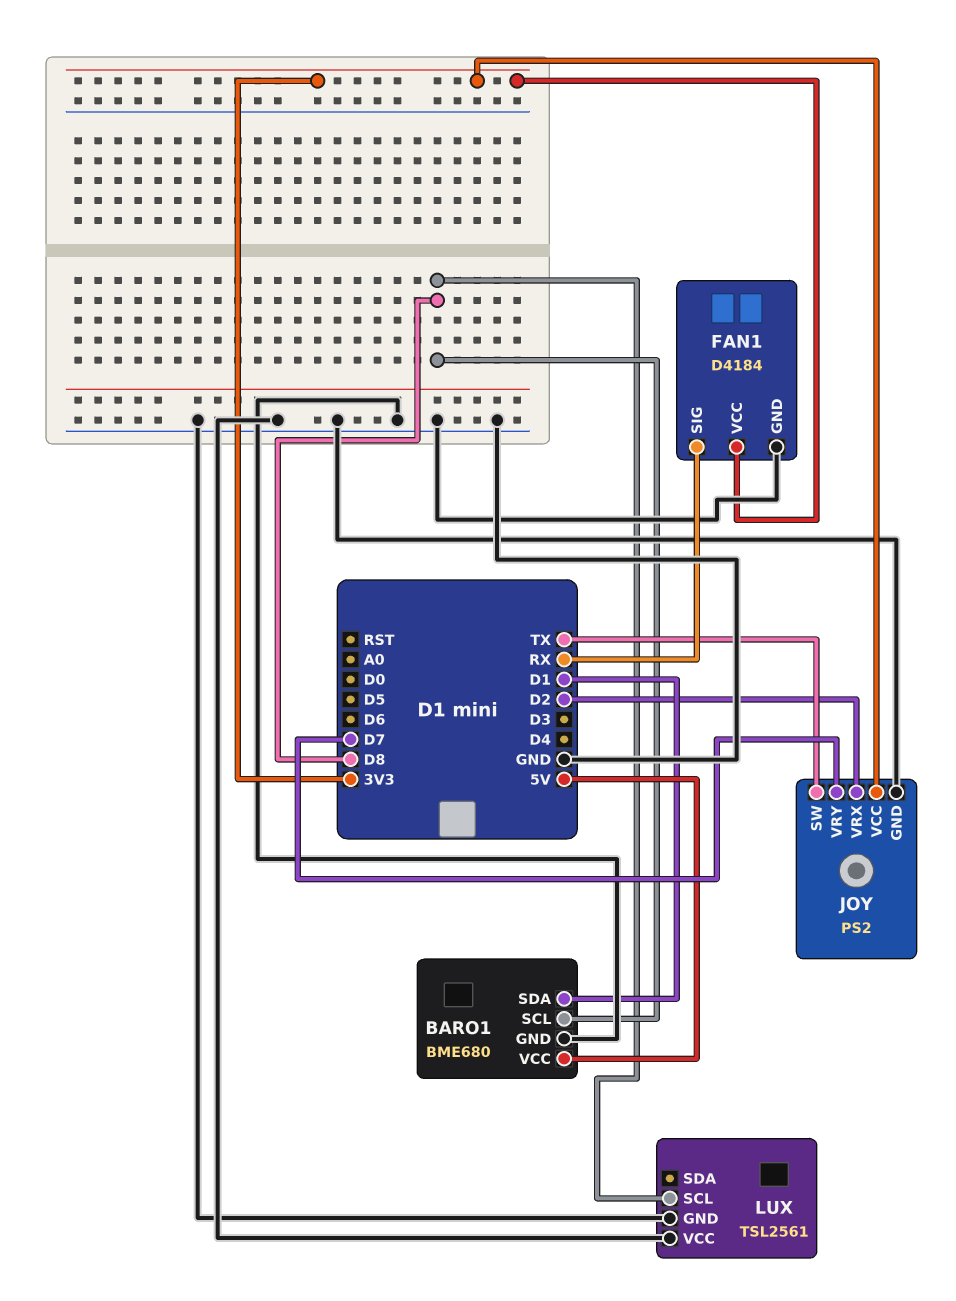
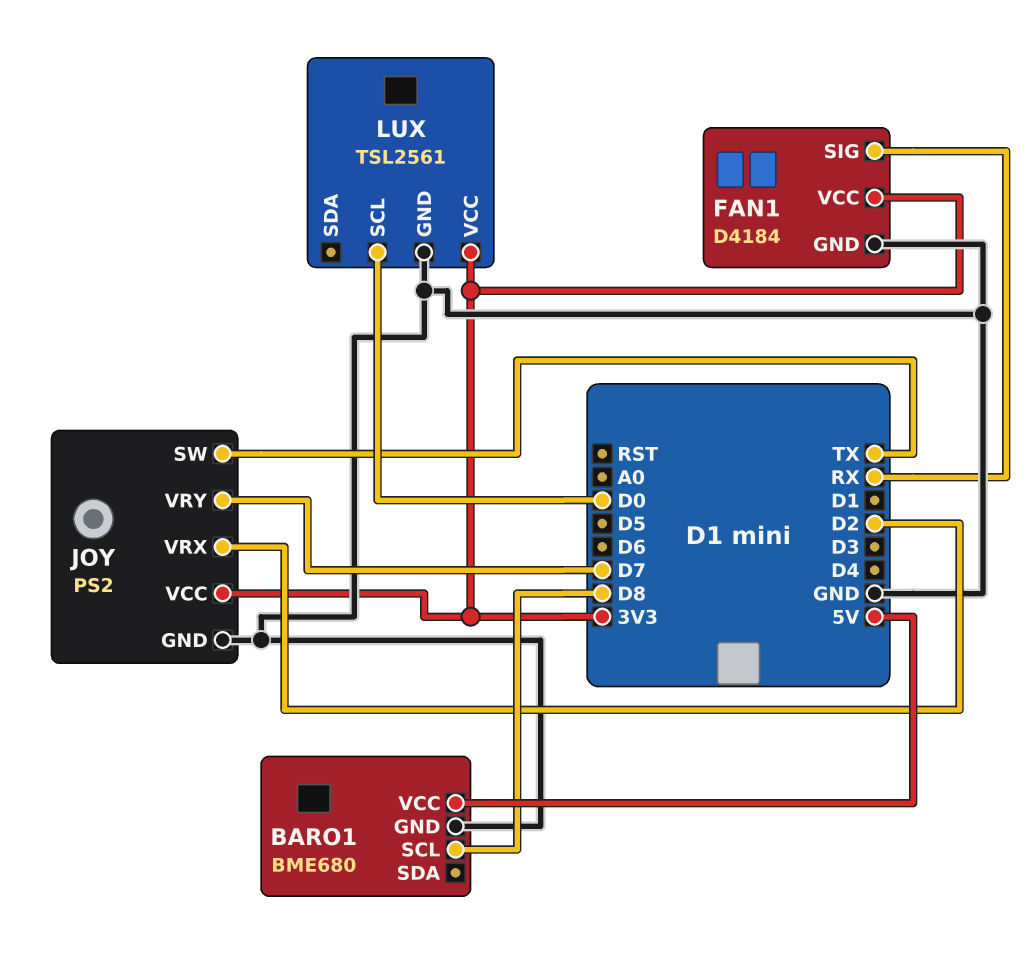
BARO1 pin SDA: D1 -> none
LUX pin SCL: D8 -> D0
LUX pin VCC: GND -> 3V3

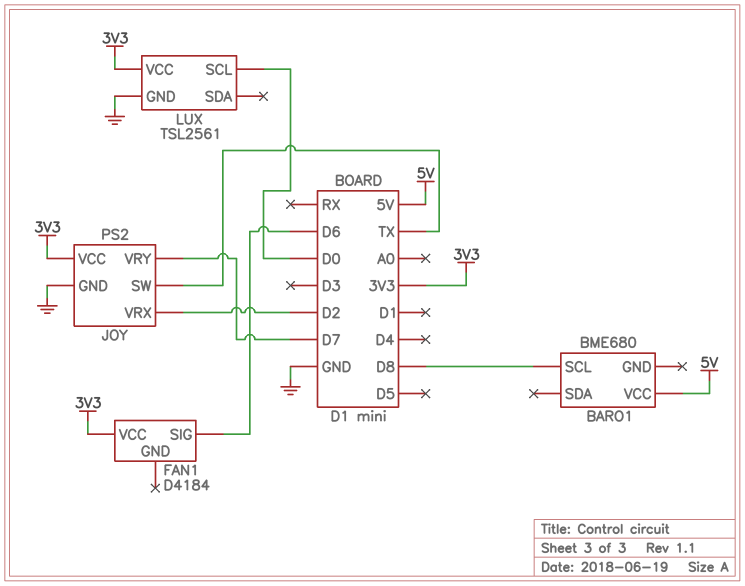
BARO1 pin GND: GND -> none
FAN1 pin GND: GND -> none
FAN1 pin SIG: RX -> D6

